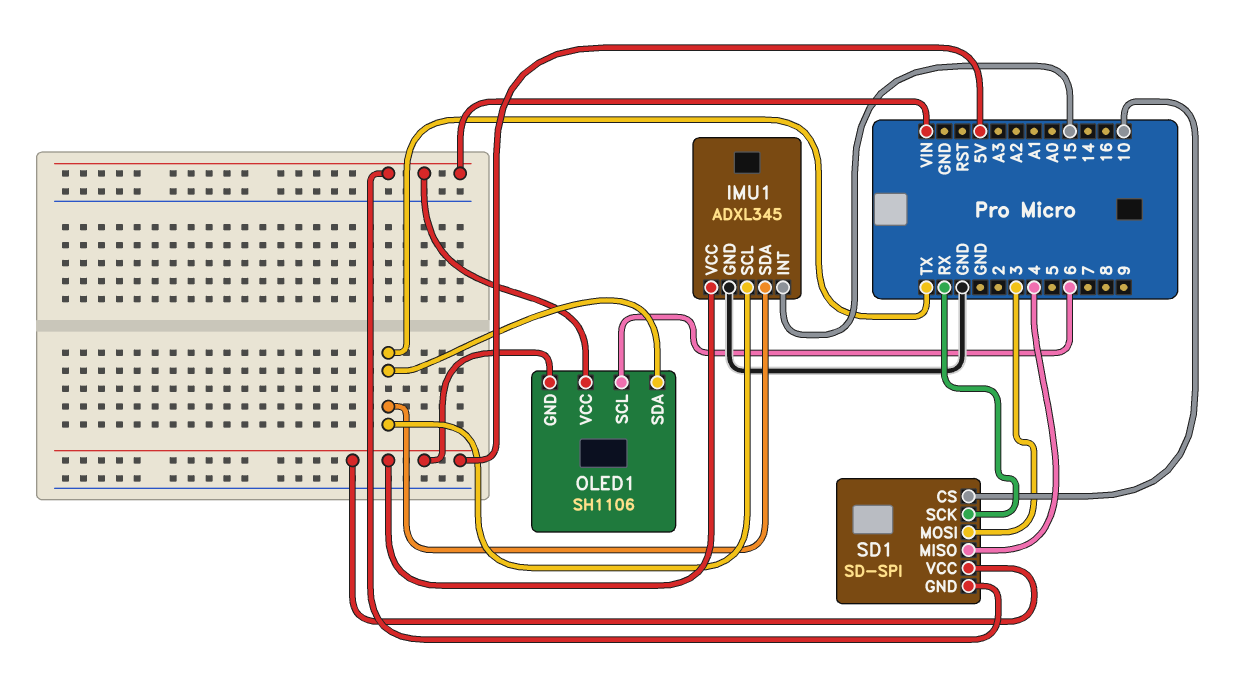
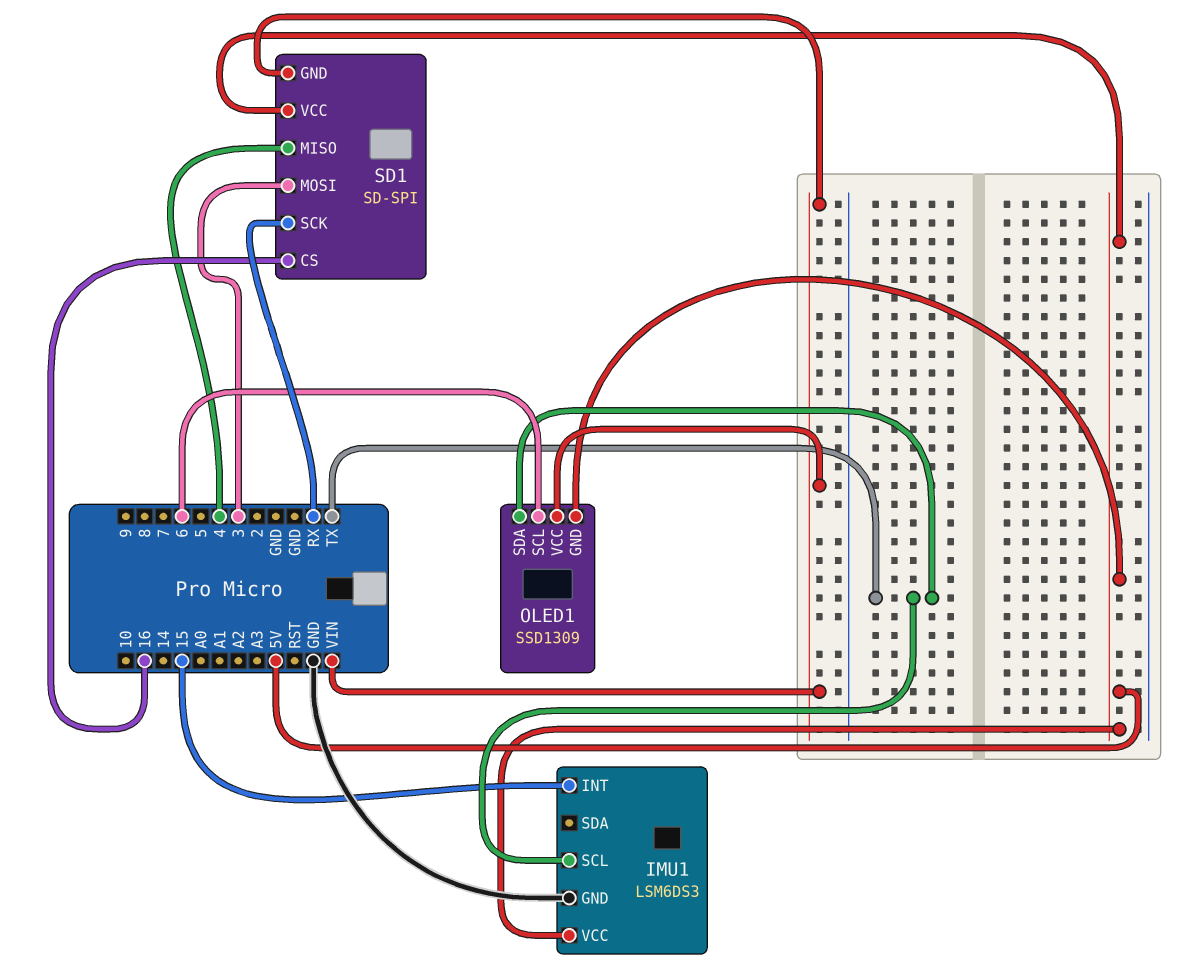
IMU1: ADXL345 -> LSM6DS3
IMU1 pin SDA: TX -> none
OLED1: SH1106 -> SSD1309
SD1 pin CS: 10 -> 16

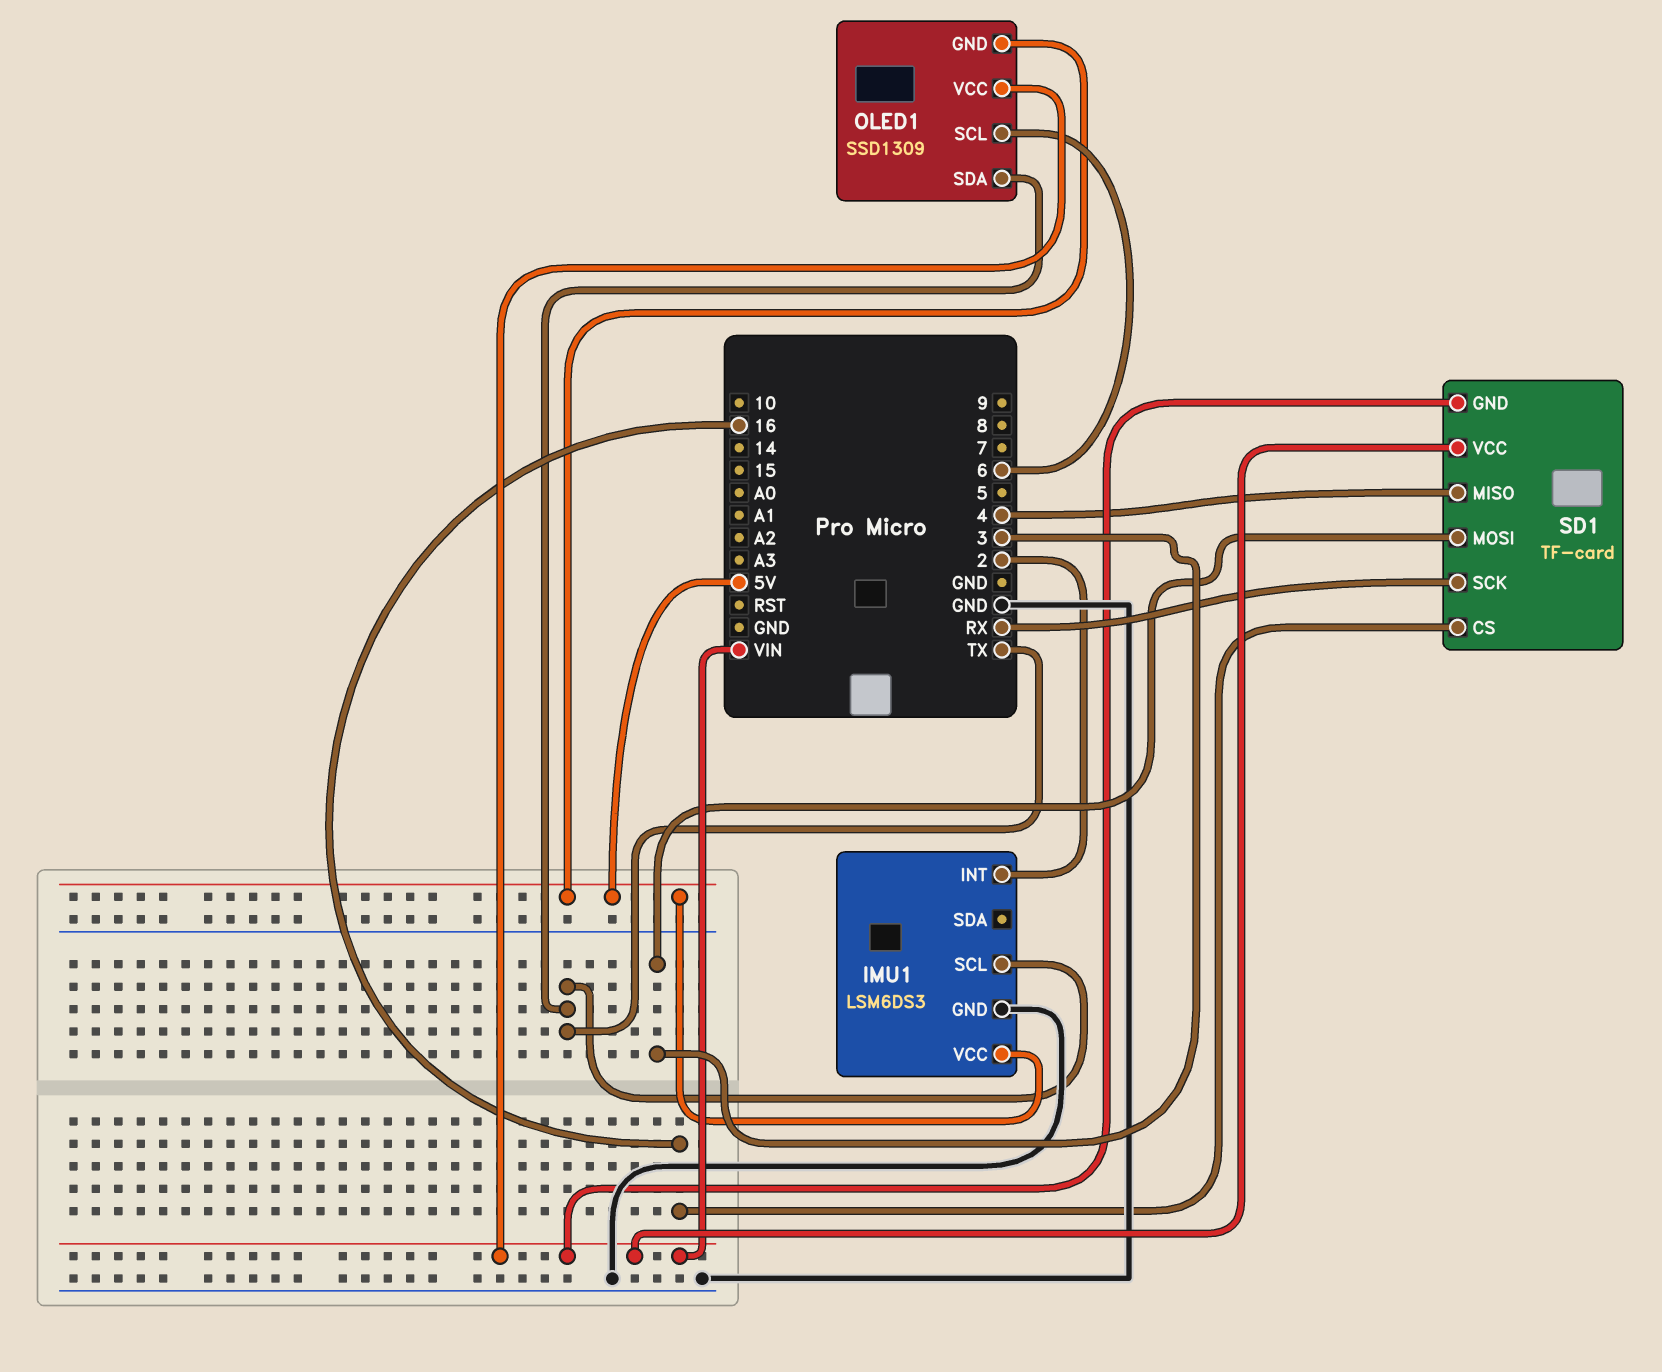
IMU1 pin INT: 15 -> 2
SD1: SD-SPI -> TF-card
SD1 pin VCC: 5V -> VIN

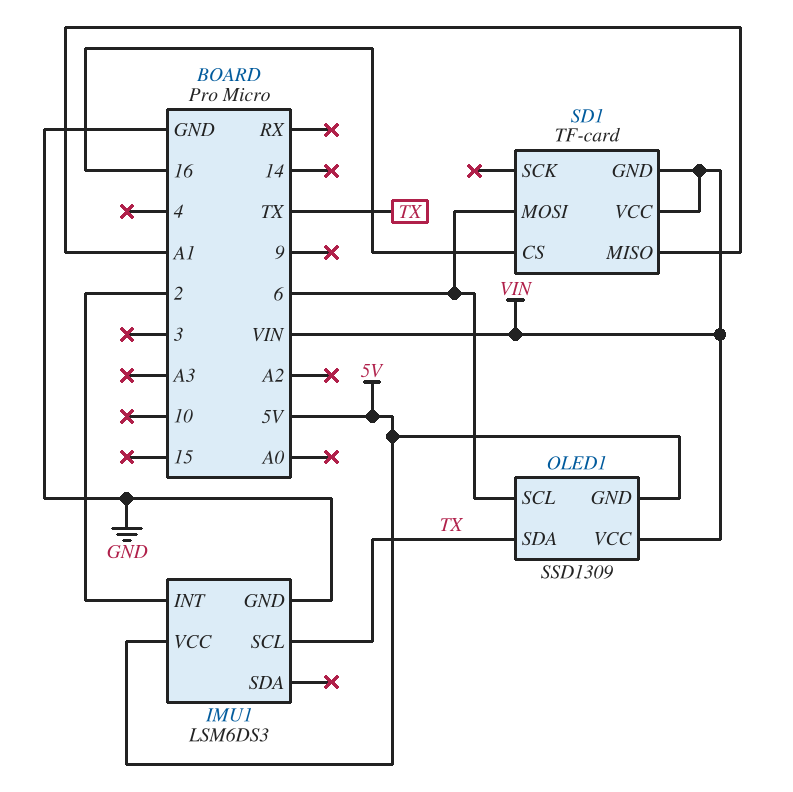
SD1 pin MISO: 4 -> A1
SD1 pin MOSI: 3 -> 6
SD1 pin SCK: RX -> none

